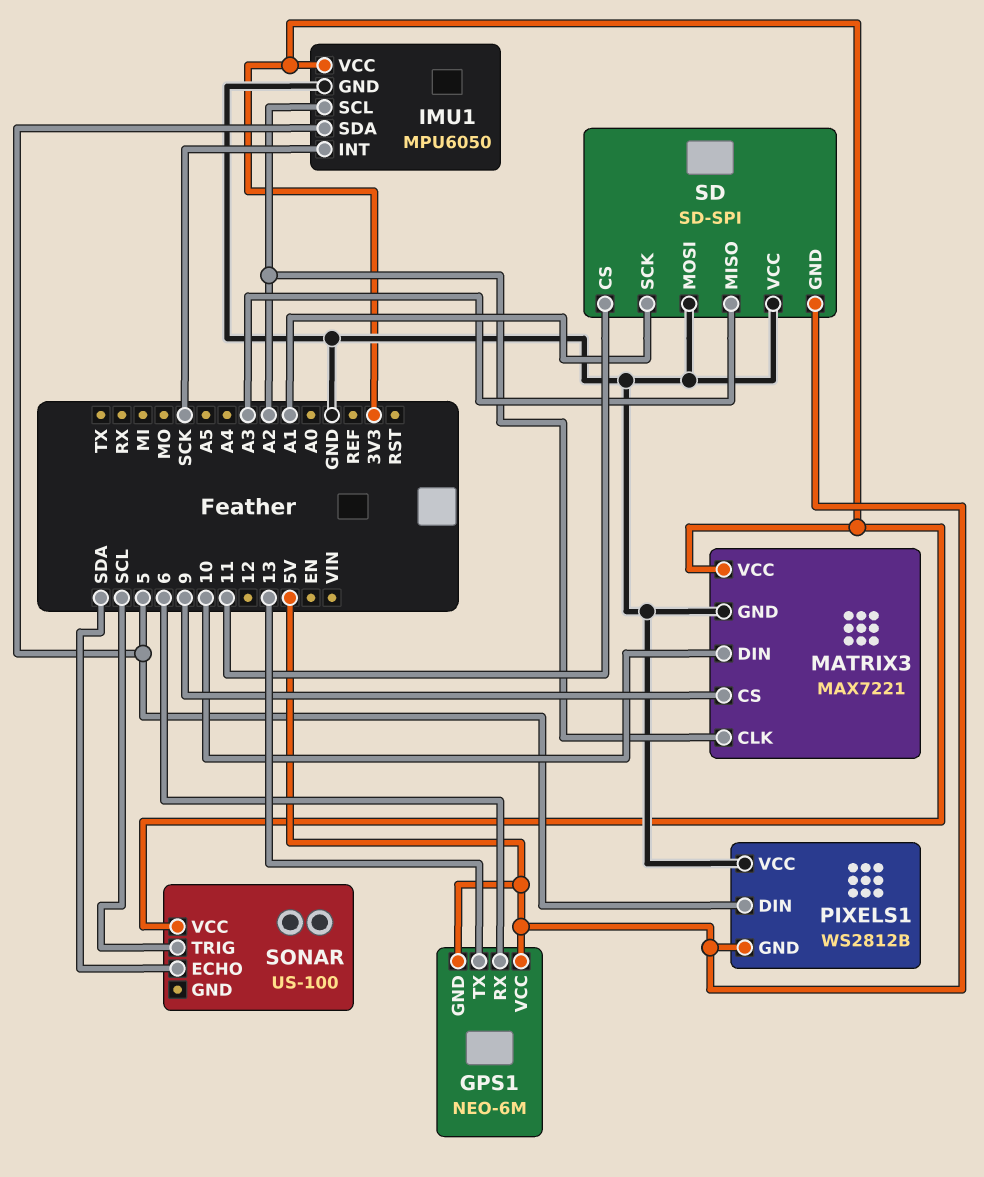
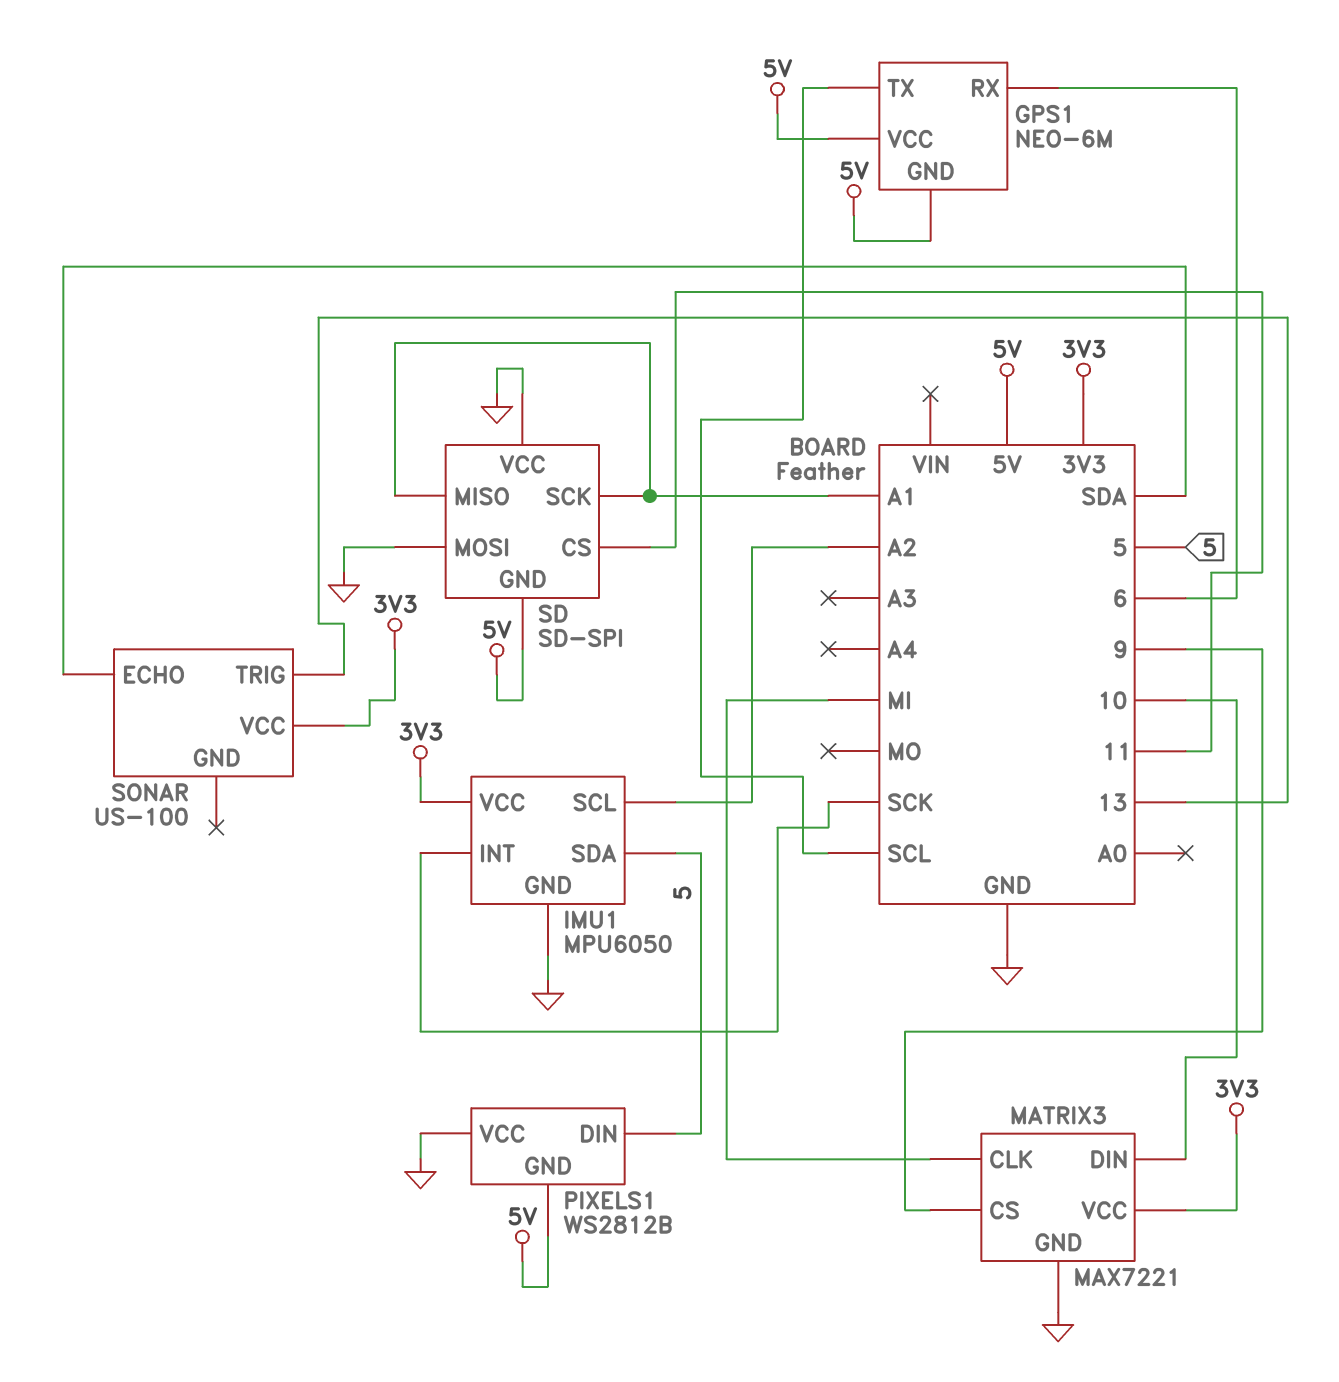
GPS1 pin TX: 13 -> SCL
MATRIX3 pin CLK: A2 -> MI
SD pin MISO: A3 -> A1
SONAR pin TRIG: SCL -> 13

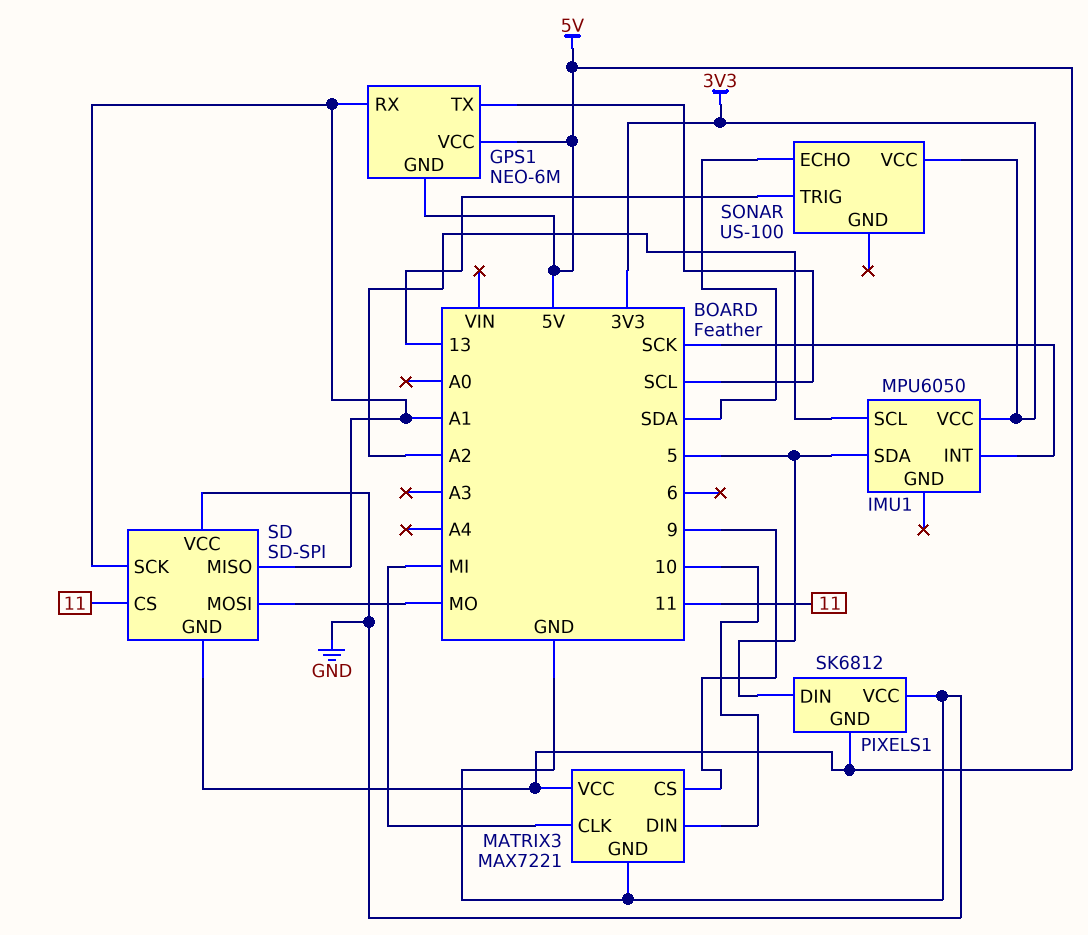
GPS1 pin RX: 6 -> A1
IMU1 pin GND: GND -> none
MATRIX3 pin VCC: 3V3 -> 5V
PIXELS1: WS2812B -> SK6812
SD pin MOSI: GND -> MO

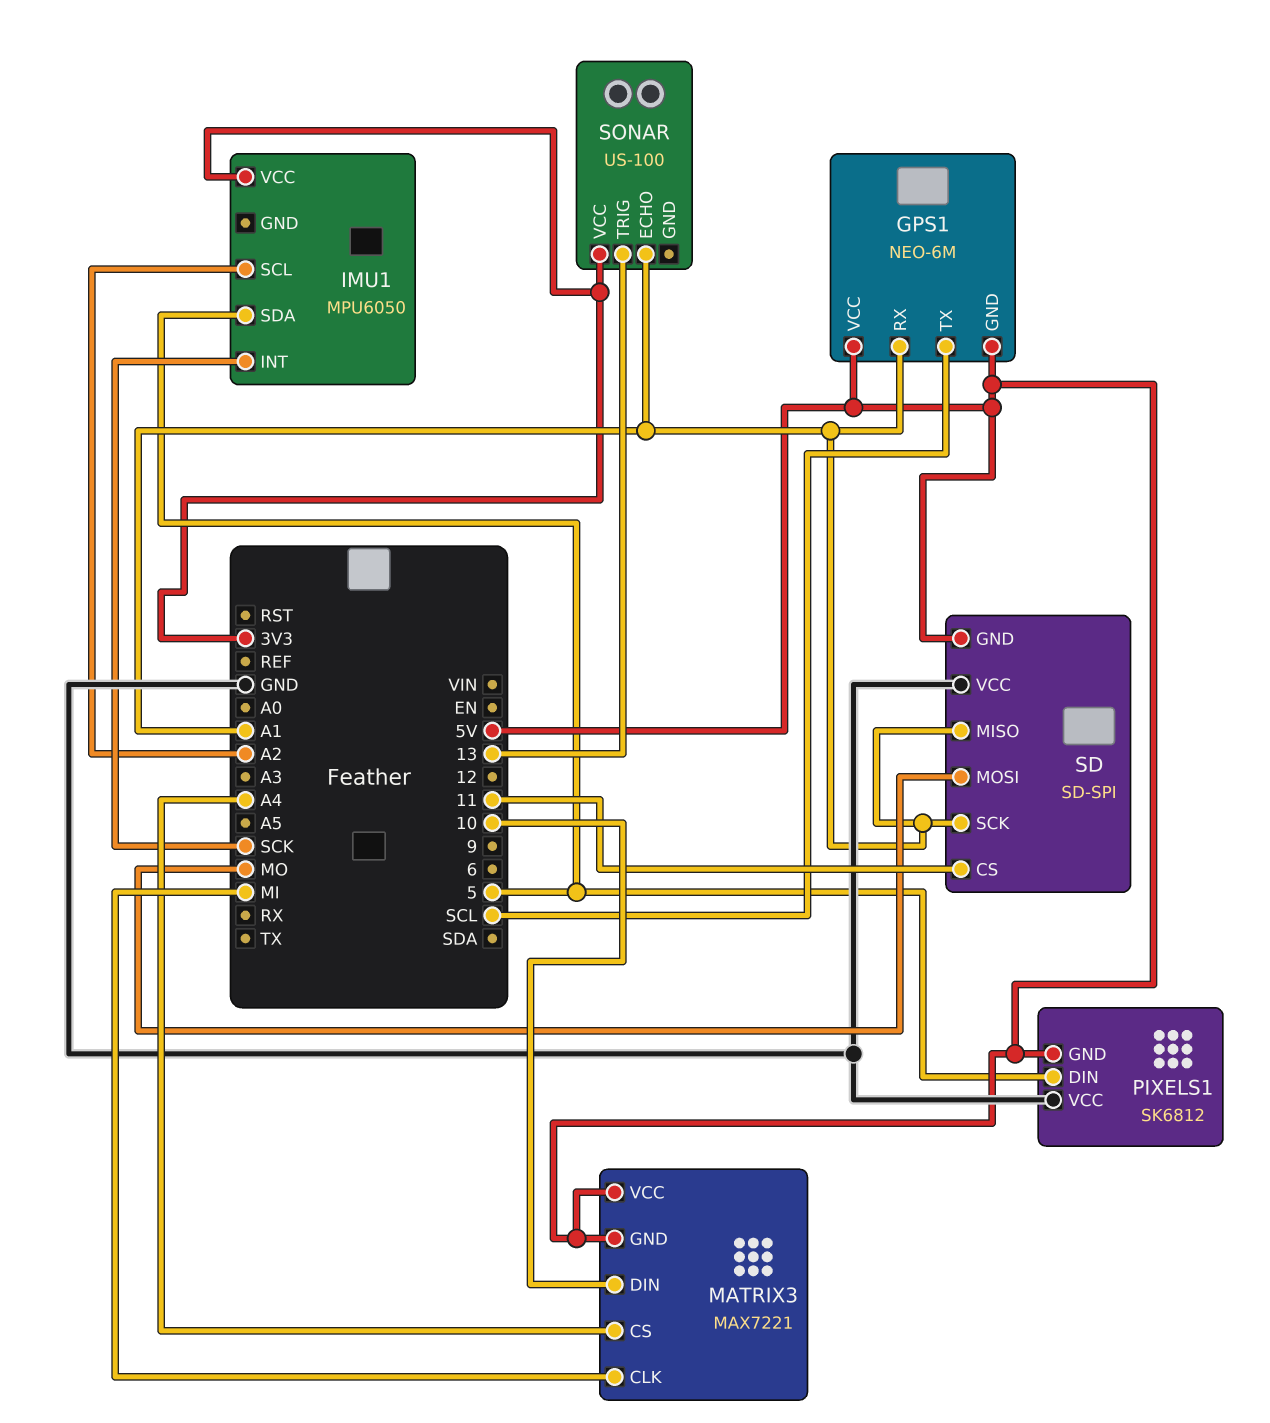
MATRIX3 pin CS: 9 -> A4
MATRIX3 pin GND: GND -> 5V
SONAR pin ECHO: SDA -> A1

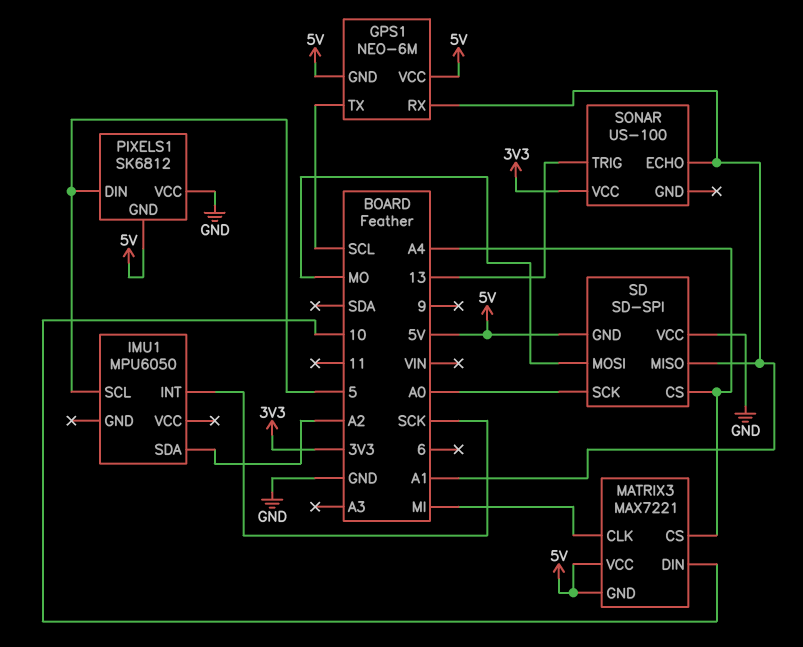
IMU1 pin SCL: A2 -> 5
IMU1 pin SDA: 5 -> A2
IMU1 pin VCC: 3V3 -> none
SD pin CS: 11 -> A4
SD pin SCK: A1 -> A0

